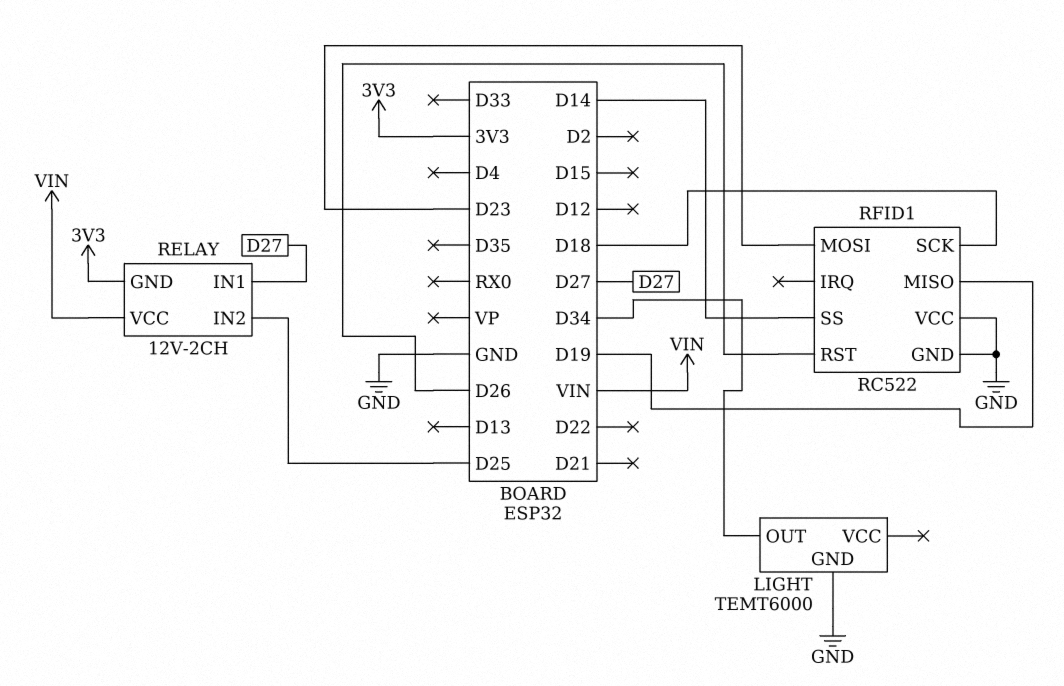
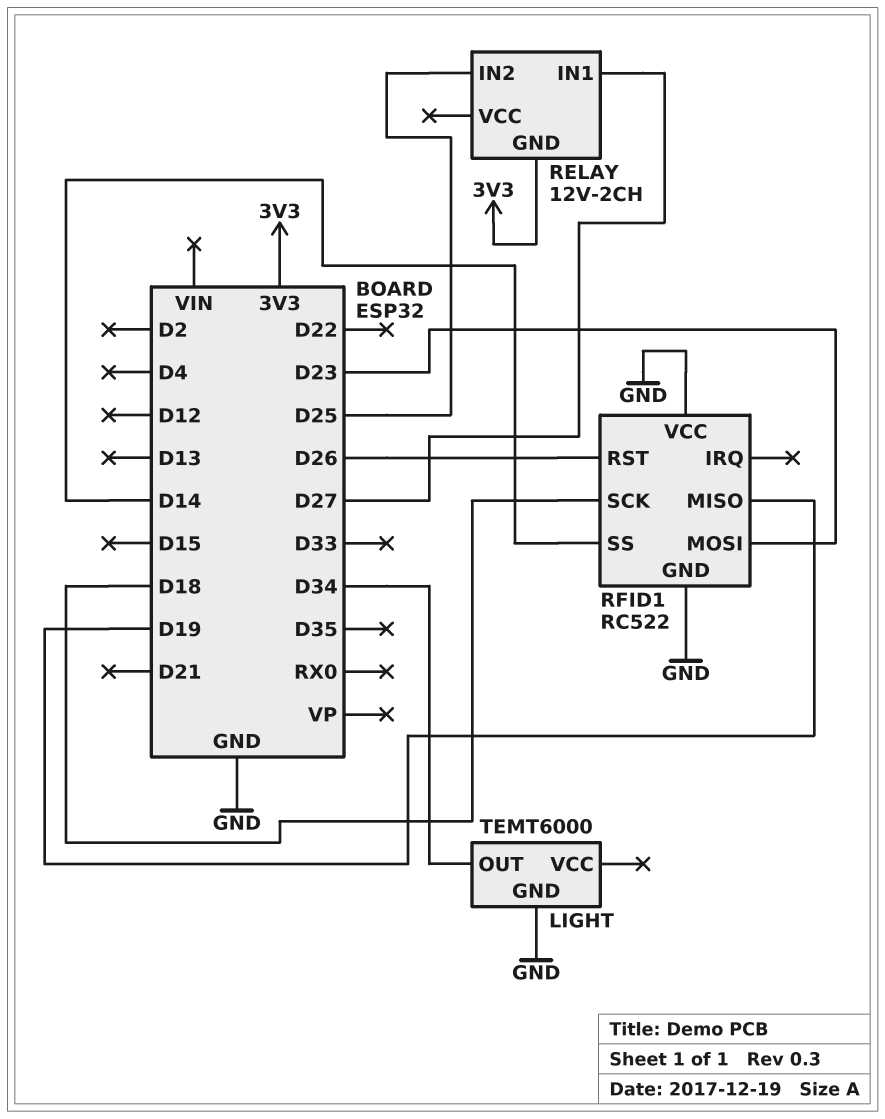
RELAY pin VCC: VIN -> none

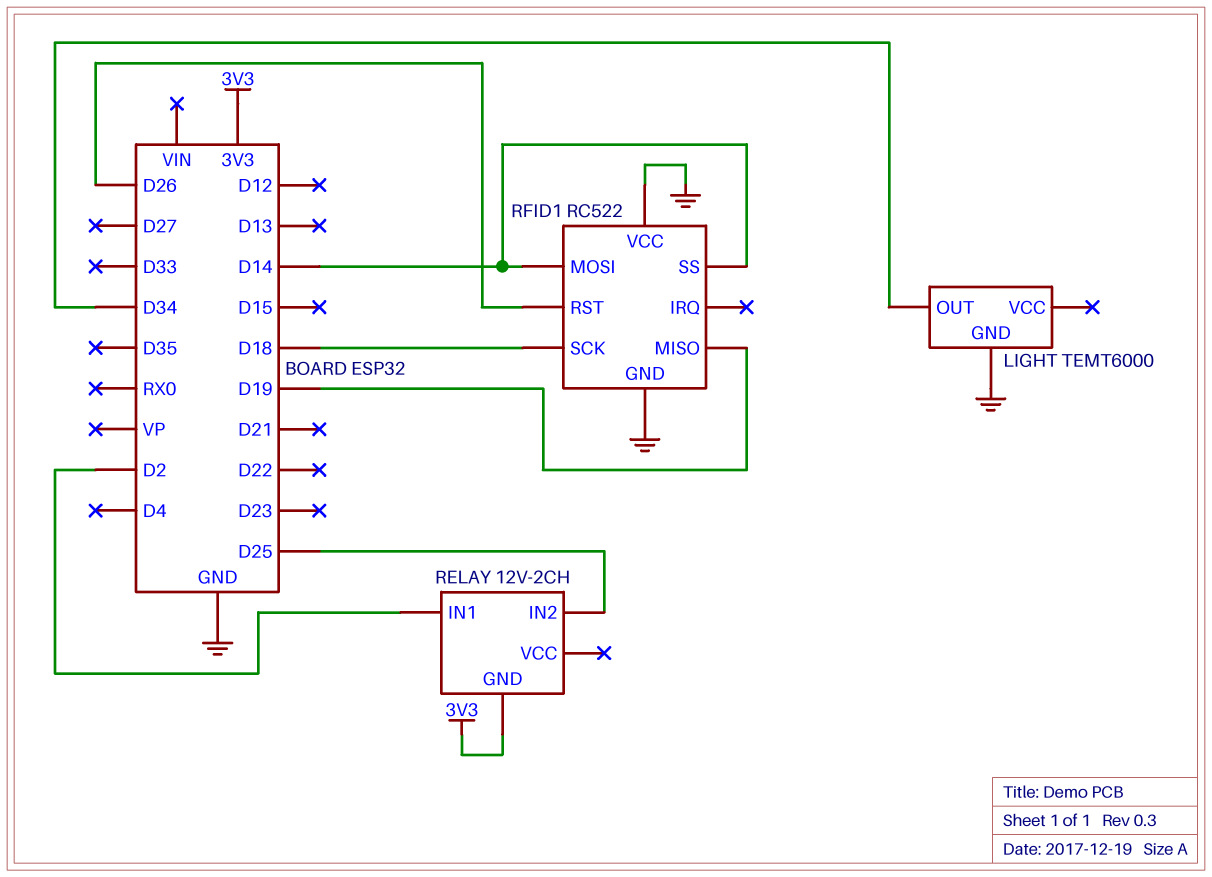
RELAY pin IN1: D27 -> D2
RFID1 pin MOSI: D23 -> D14

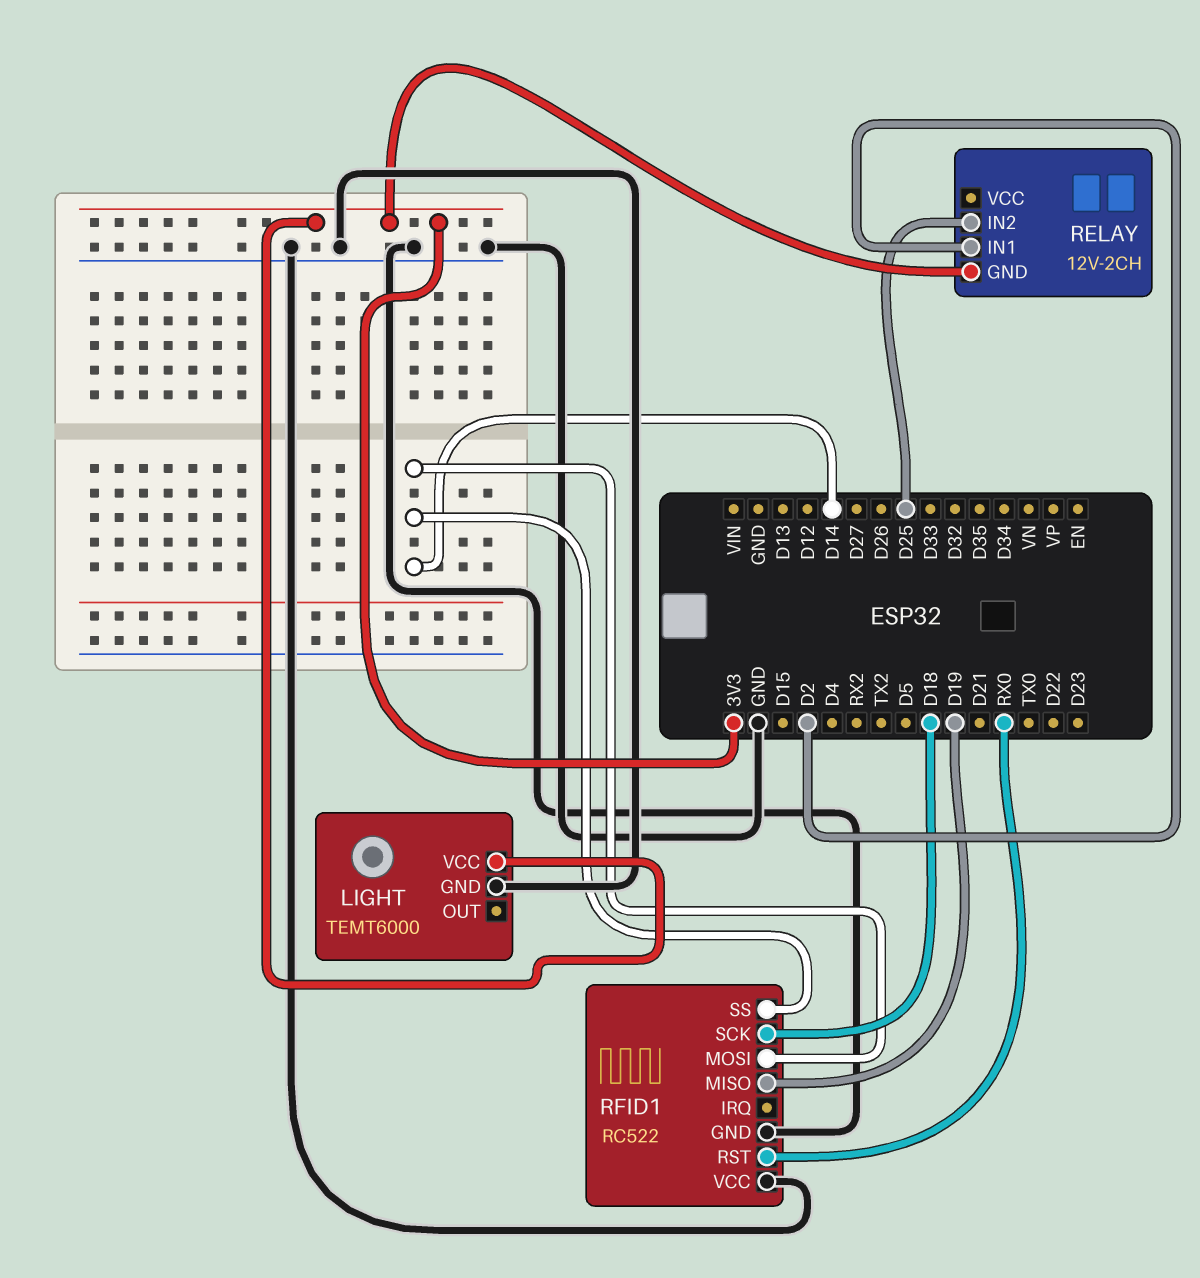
LIGHT pin OUT: D34 -> none
LIGHT pin VCC: none -> 3V3
RFID1 pin RST: D26 -> RX0

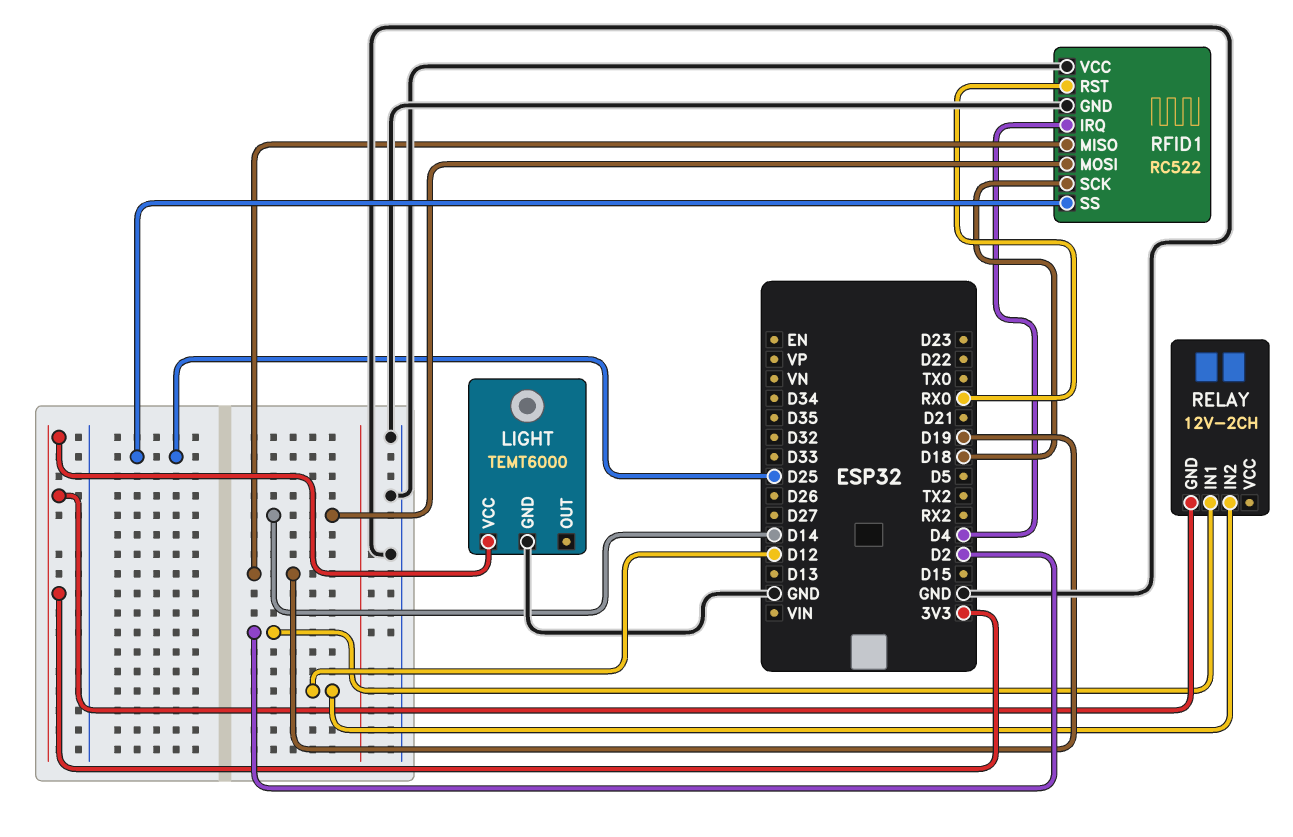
RELAY pin IN2: D25 -> D12
RFID1 pin IRQ: none -> D4
RFID1 pin SS: D14 -> D25

